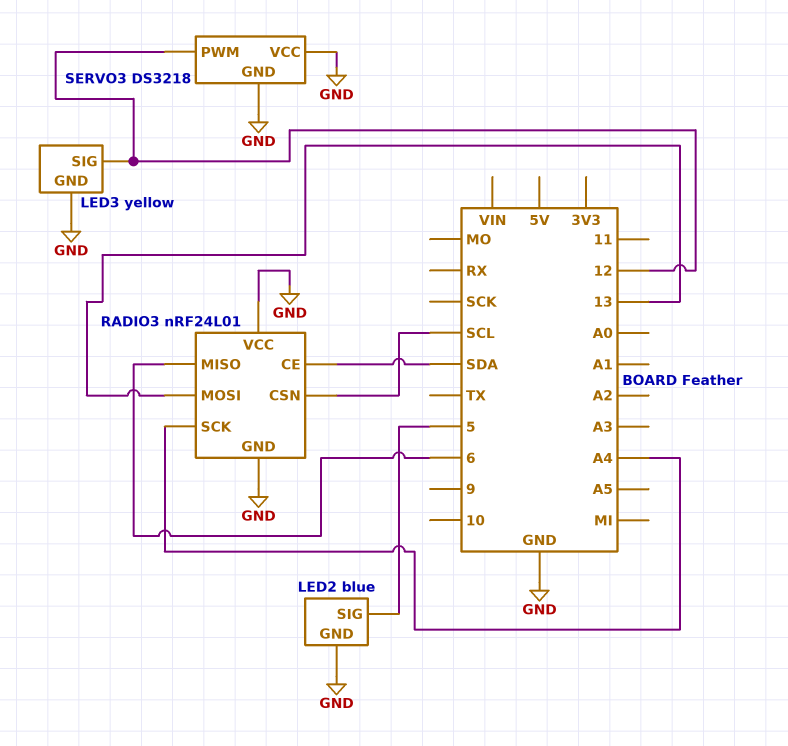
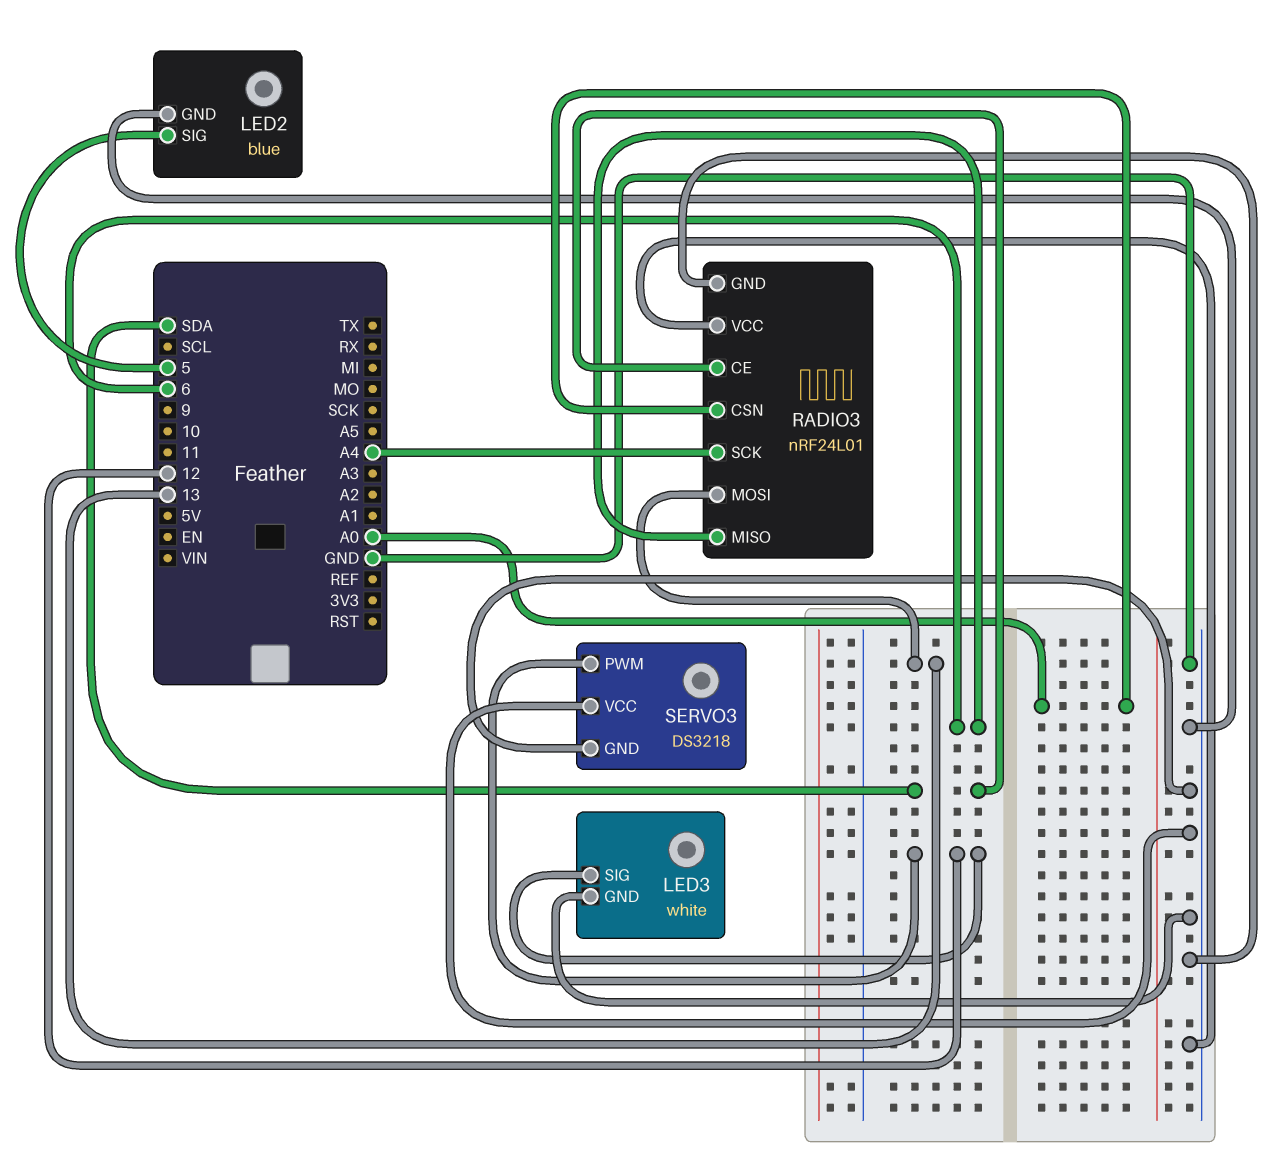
LED3: yellow -> white
RADIO3 pin CSN: SCL -> A0

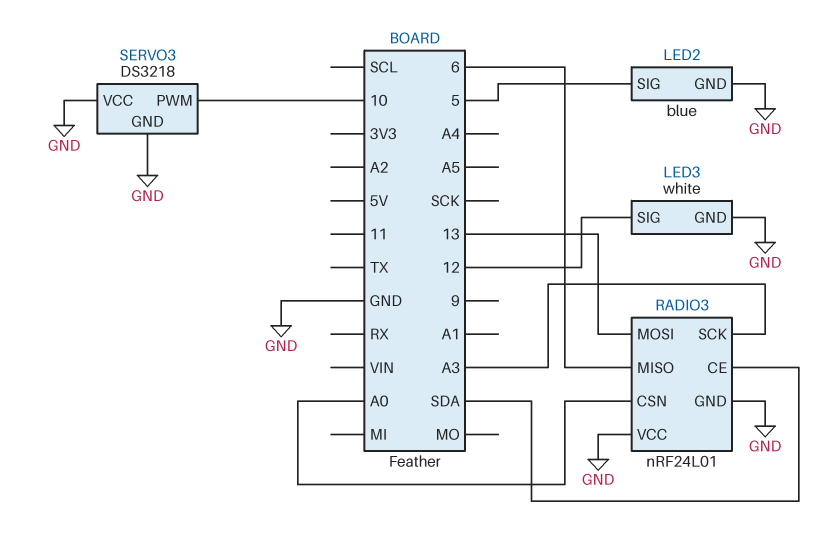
RADIO3 pin SCK: A4 -> A3
SERVO3 pin PWM: 12 -> 10

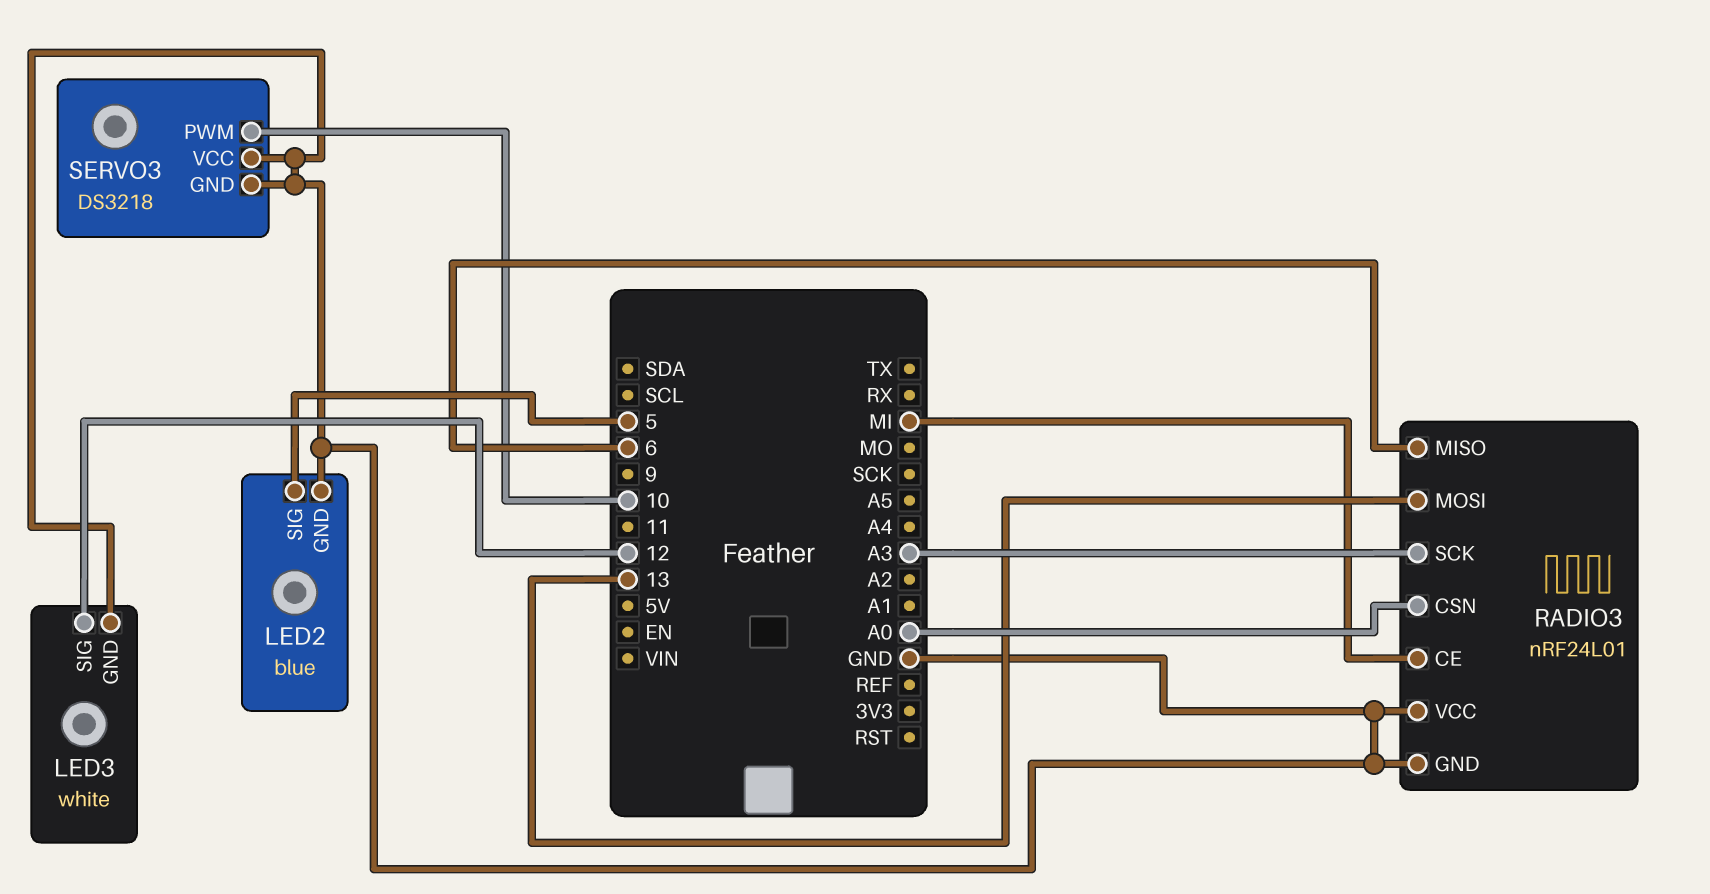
RADIO3 pin CE: SDA -> MI

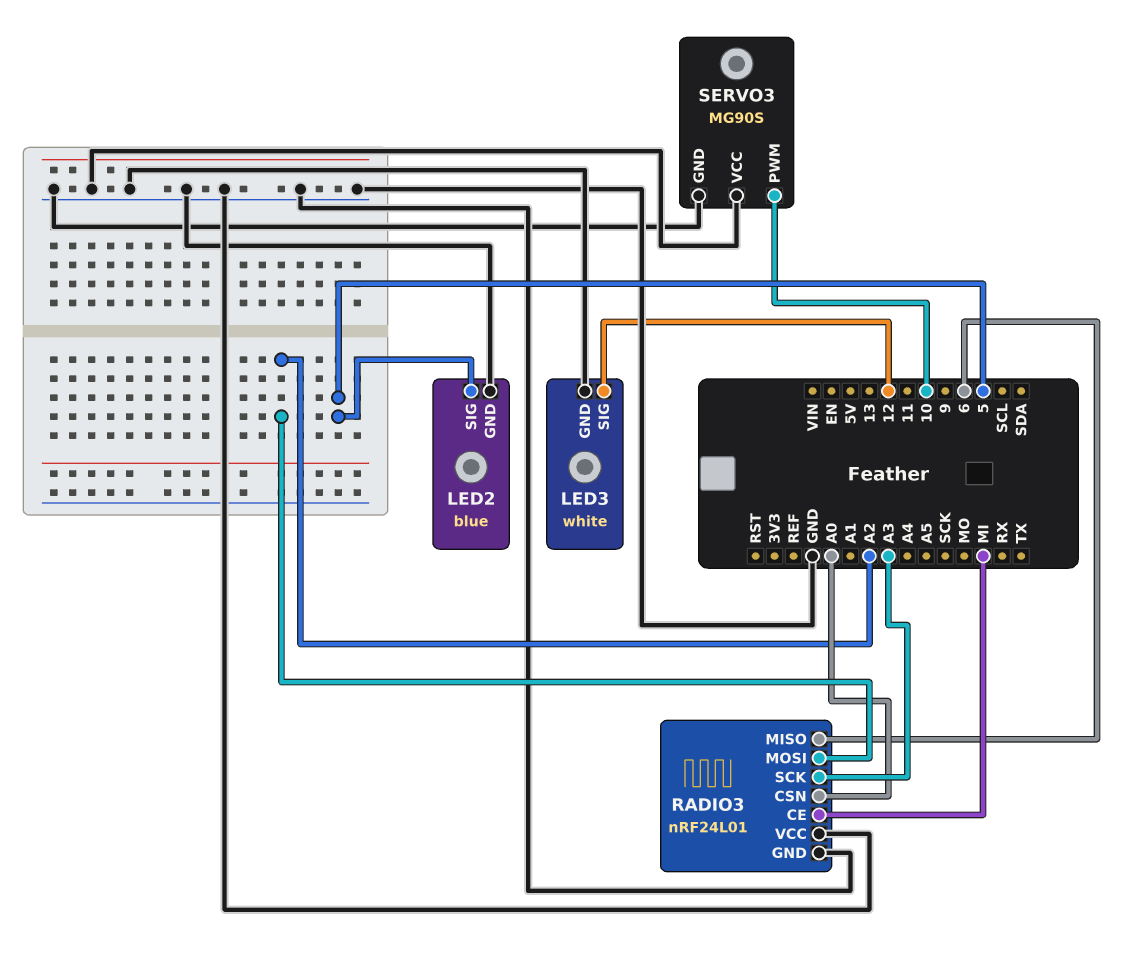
RADIO3 pin MOSI: 13 -> A2
SERVO3: DS3218 -> MG90S

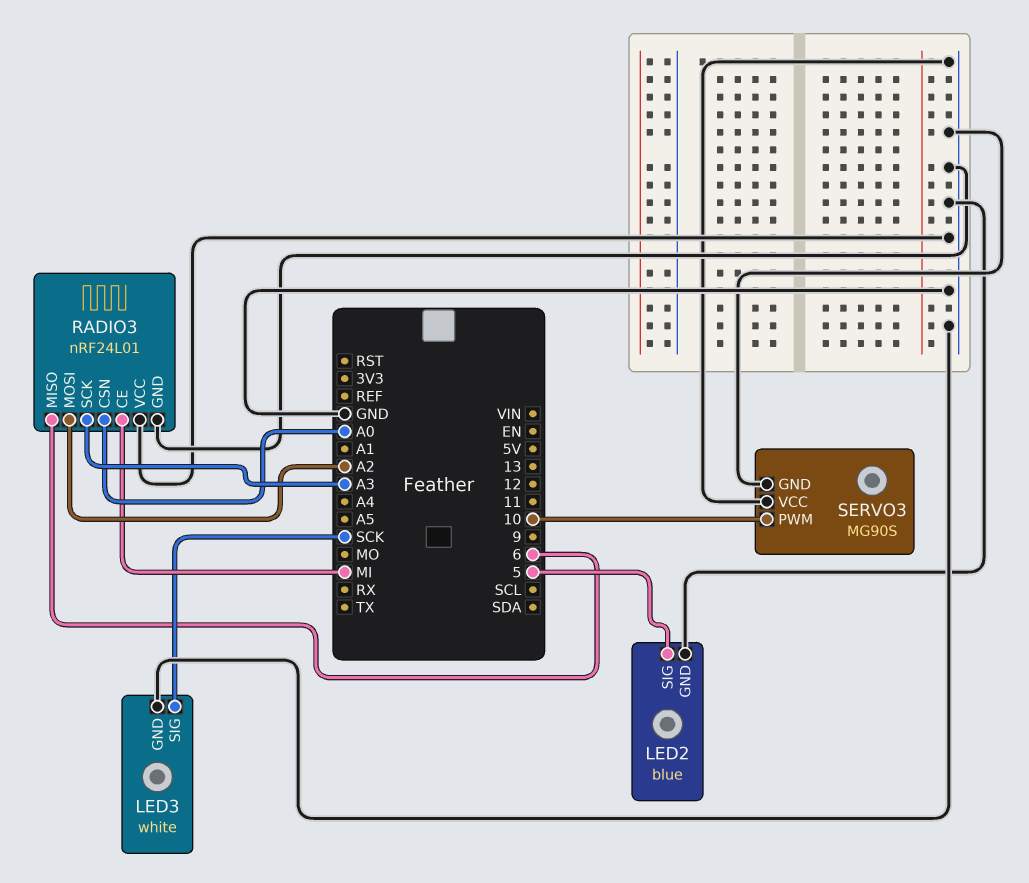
LED3 pin SIG: 12 -> SCK

